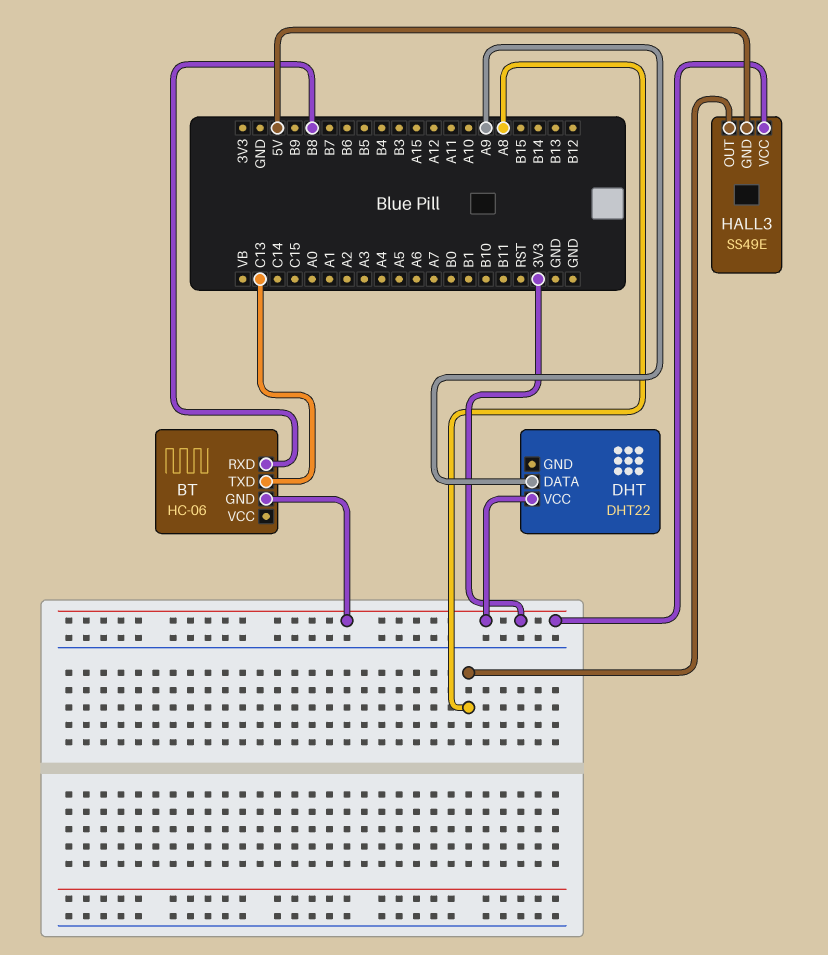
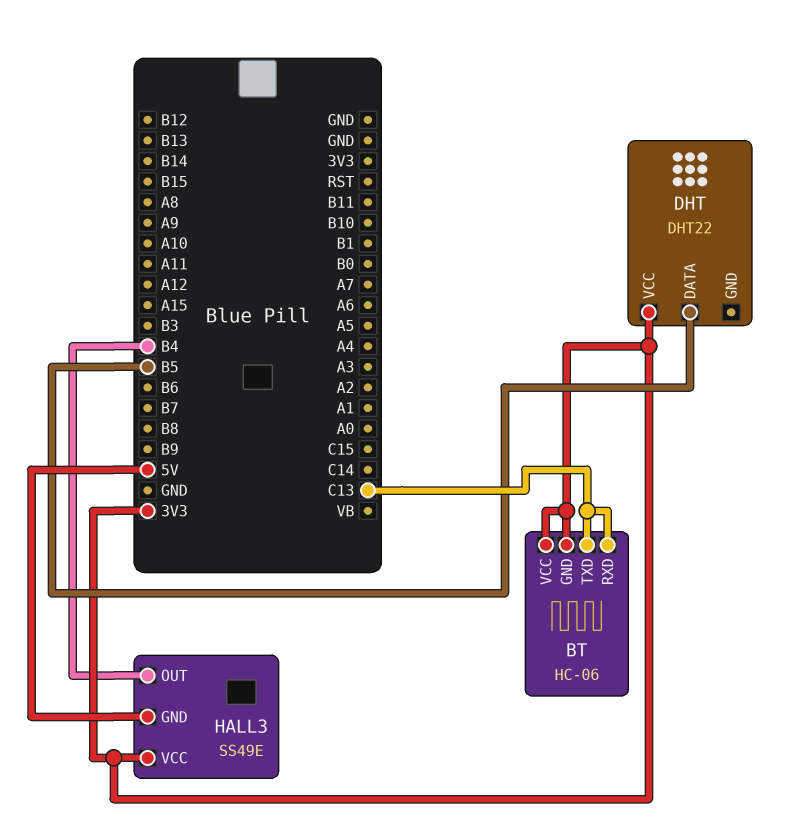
BT pin RXD: B8 -> C13
BT pin VCC: none -> 3V3
DHT pin DATA: A9 -> B5
HALL3 pin OUT: A8 -> B4

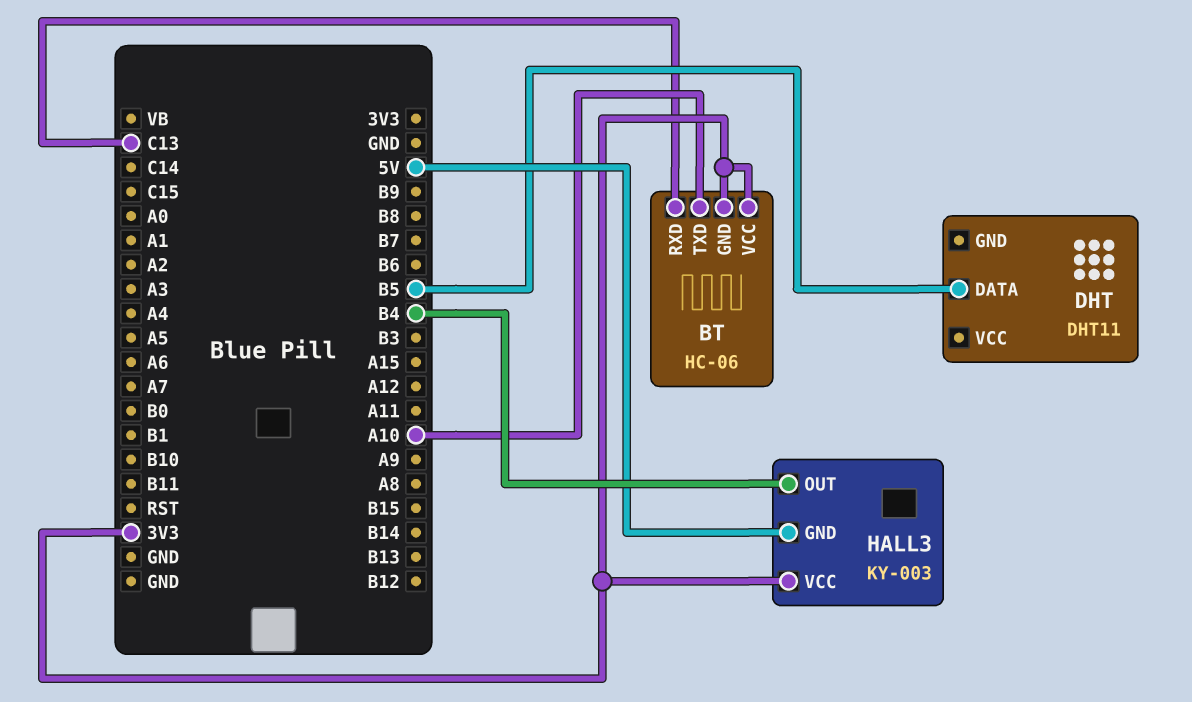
BT pin TXD: C13 -> A10
DHT: DHT22 -> DHT11
DHT pin VCC: 3V3 -> none
HALL3: SS49E -> KY-003

